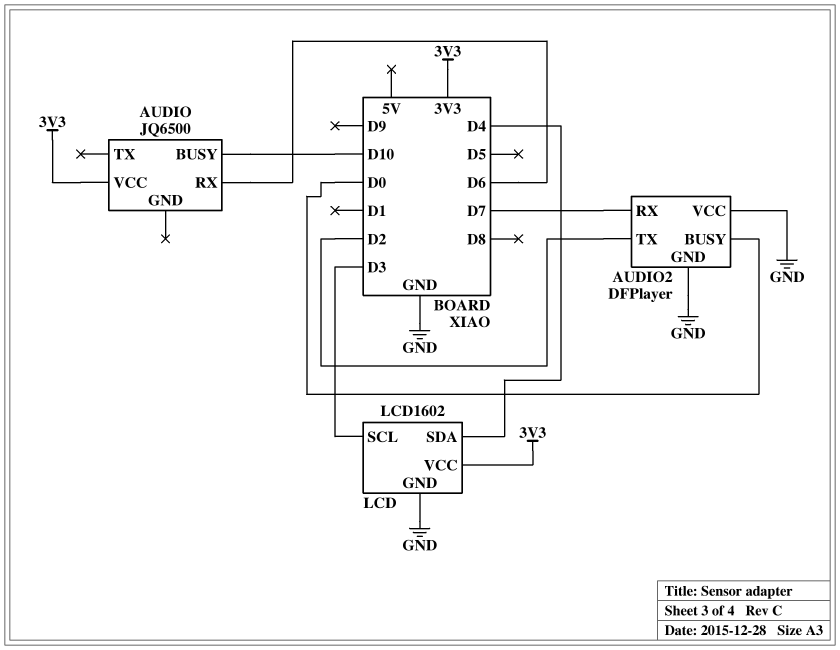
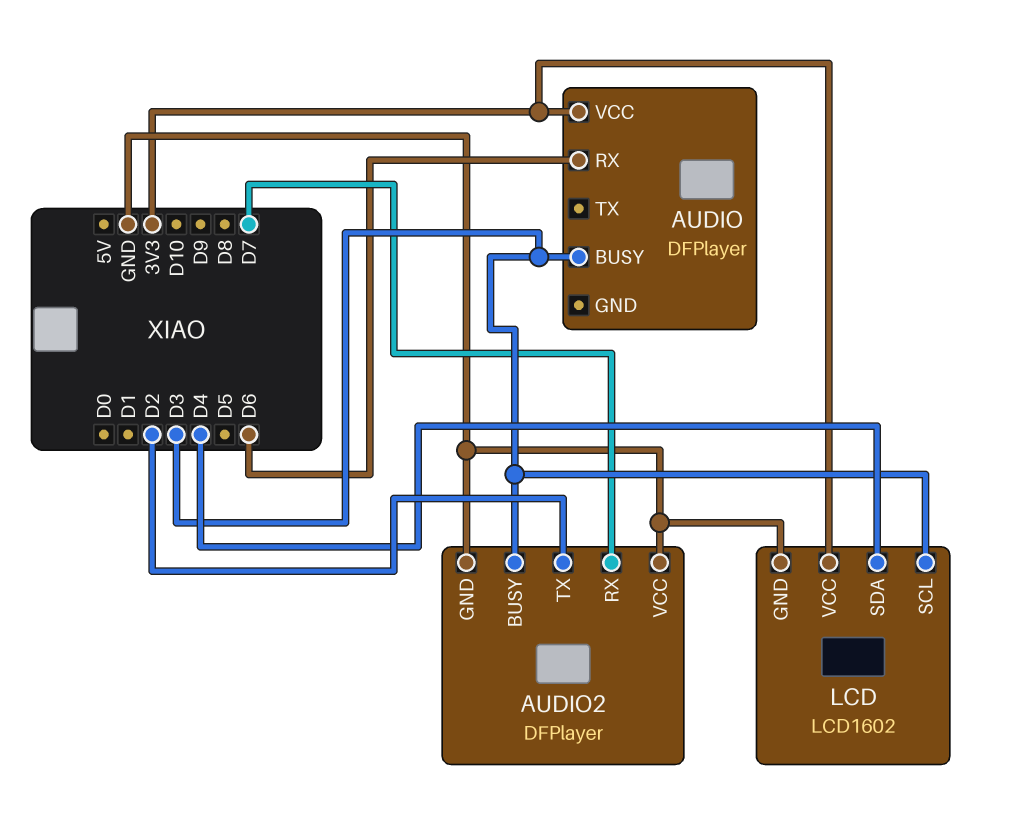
AUDIO: JQ6500 -> DFPlayer
AUDIO pin BUSY: D10 -> D3
AUDIO2 pin BUSY: D0 -> D3

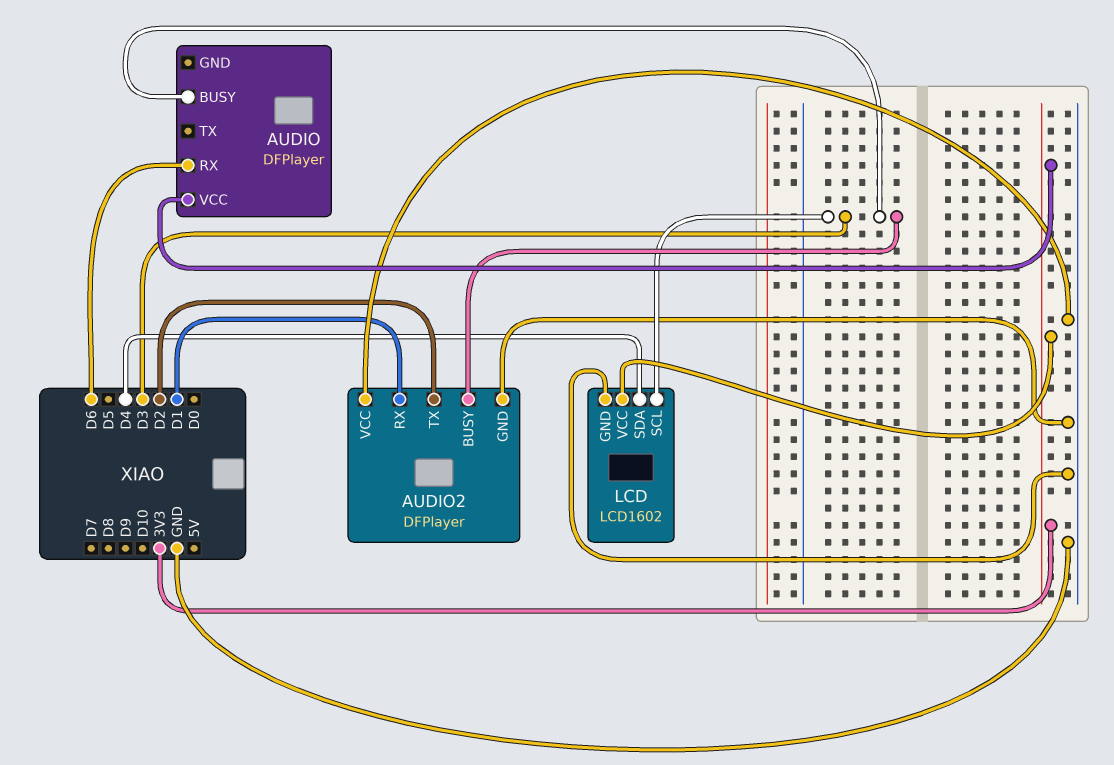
AUDIO2 pin RX: D7 -> D1

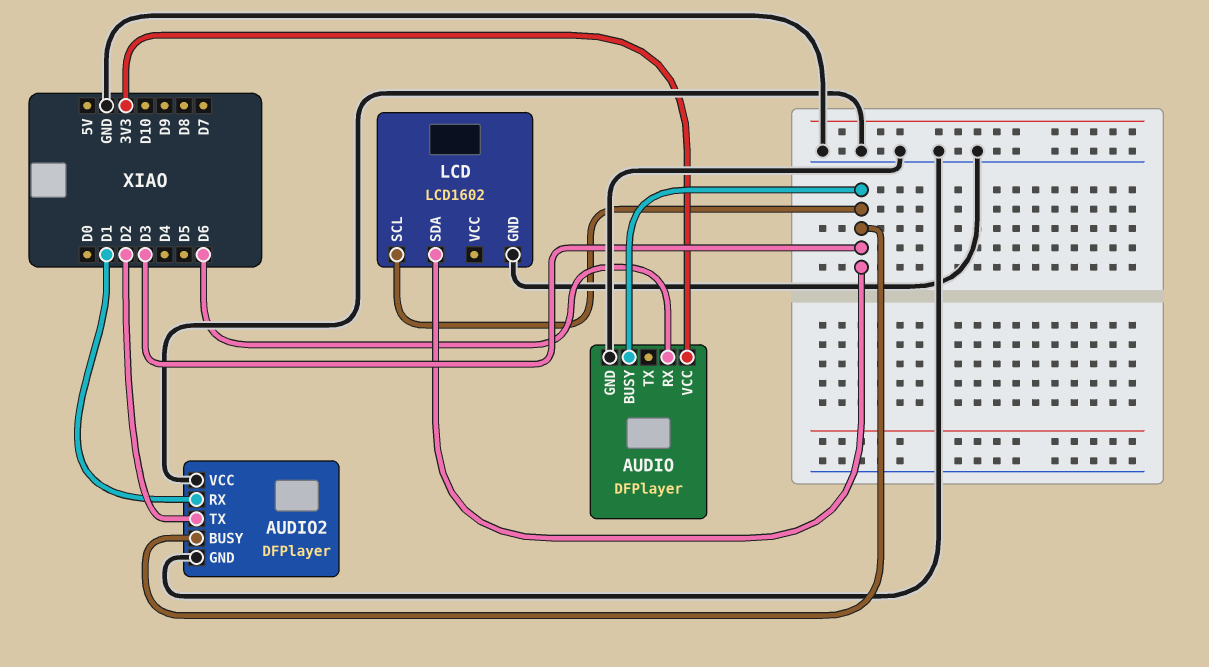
AUDIO pin GND: none -> GND
LCD pin SDA: D4 -> D3
LCD pin VCC: 3V3 -> none

